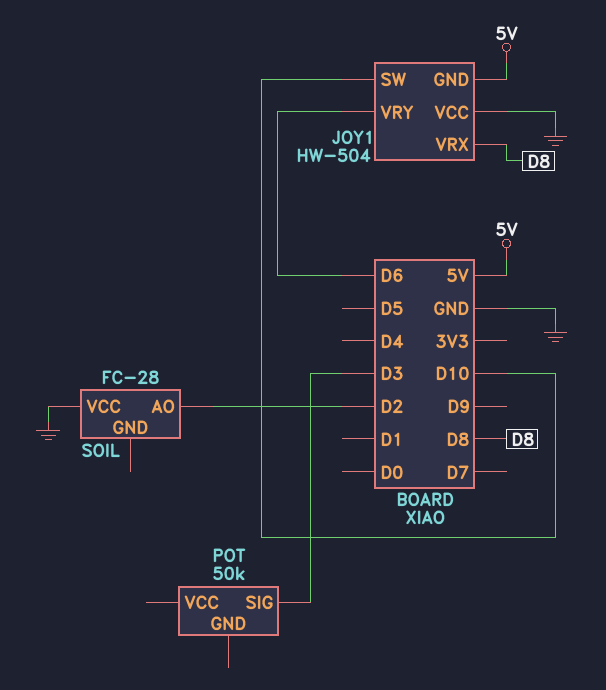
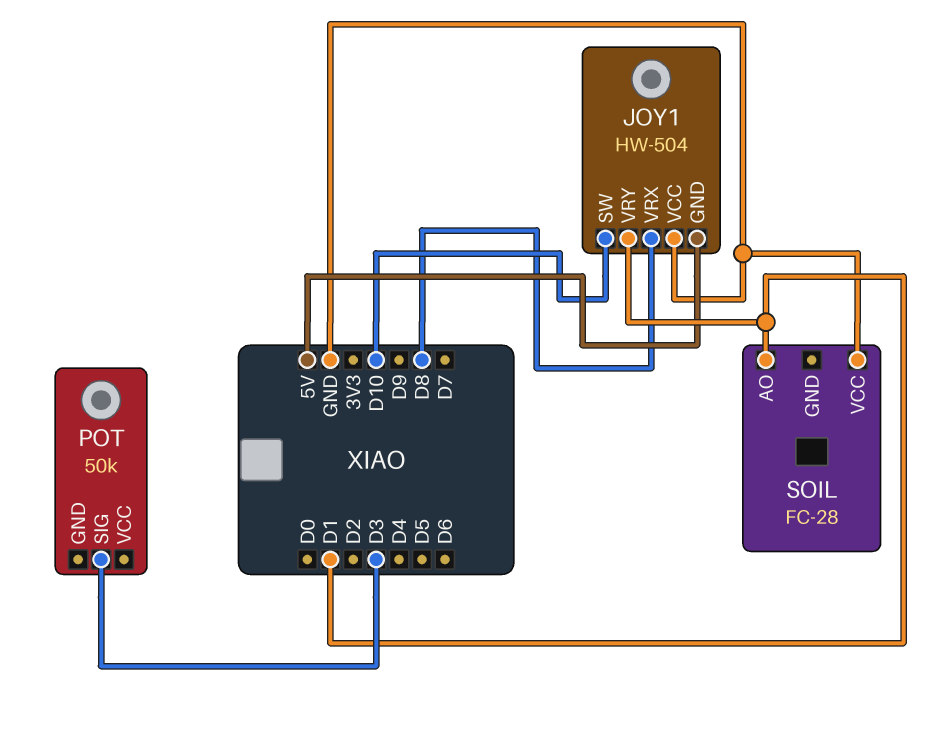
JOY1 pin VRY: D6 -> D1
SOIL pin AO: D2 -> D1

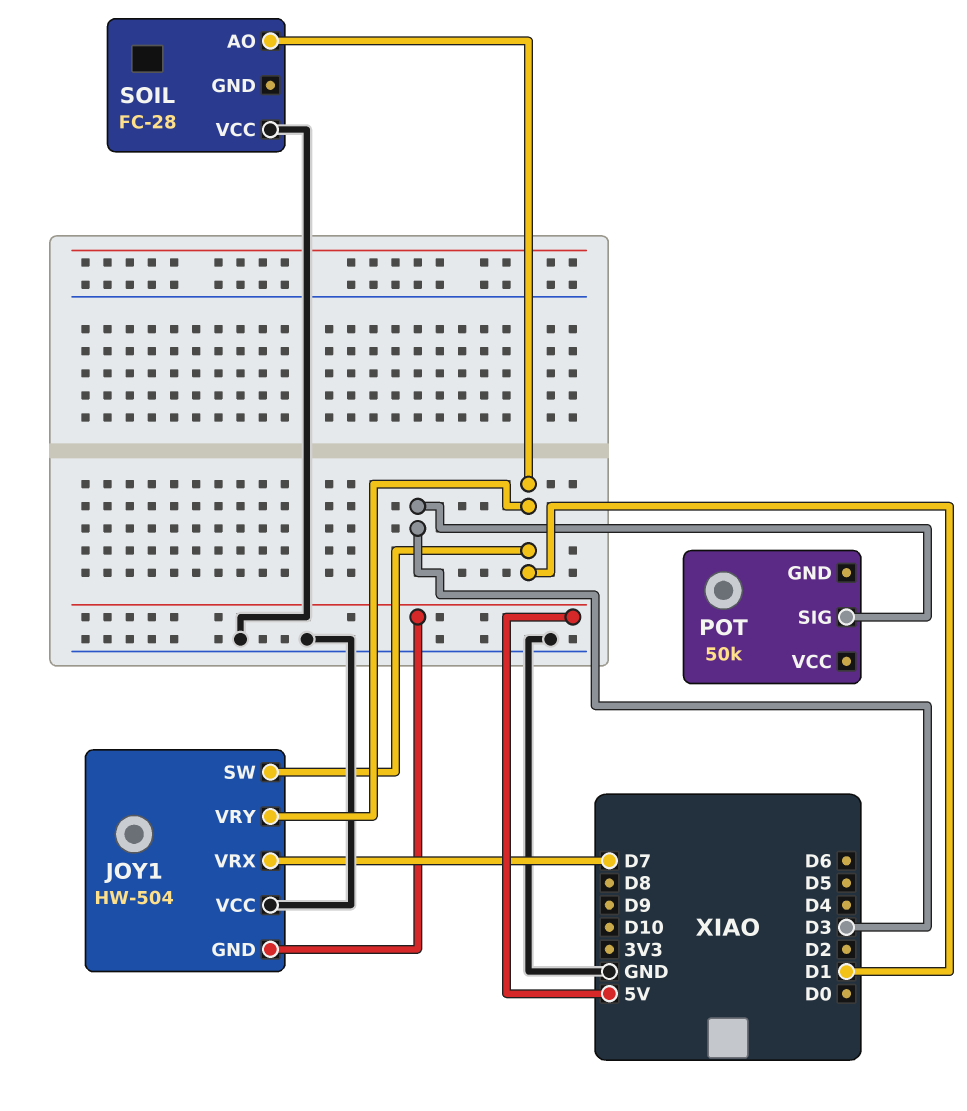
JOY1 pin SW: D10 -> D1
JOY1 pin VRX: D8 -> D7

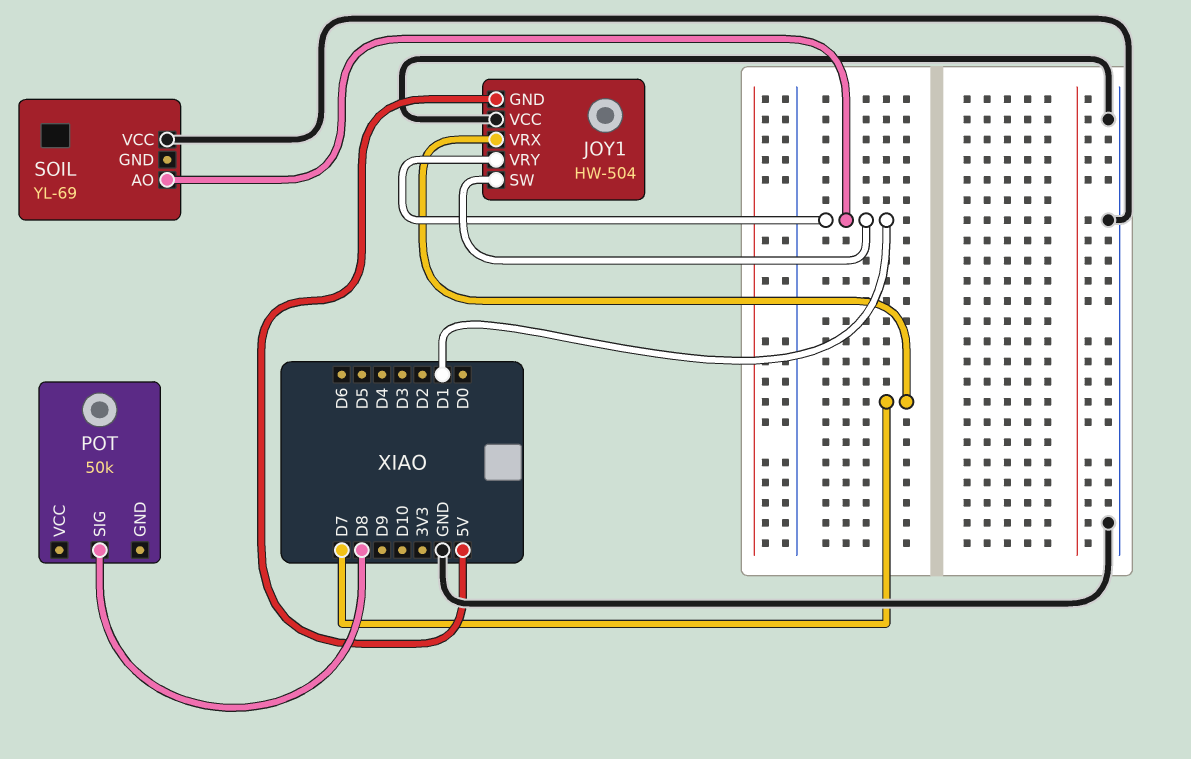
POT pin SIG: D3 -> D8
SOIL: FC-28 -> YL-69

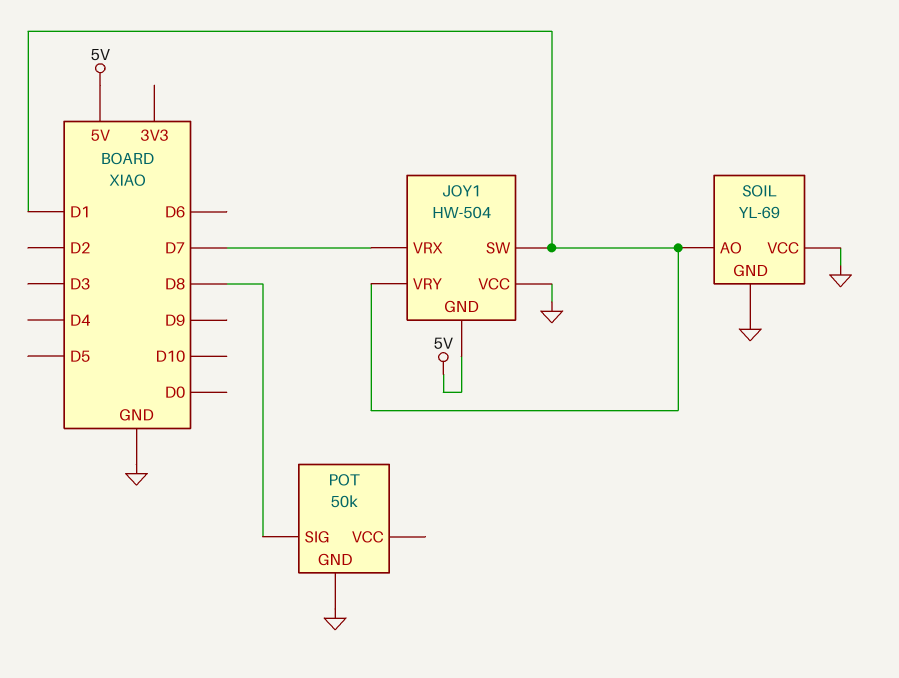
POT pin GND: none -> GND
SOIL pin GND: none -> GND

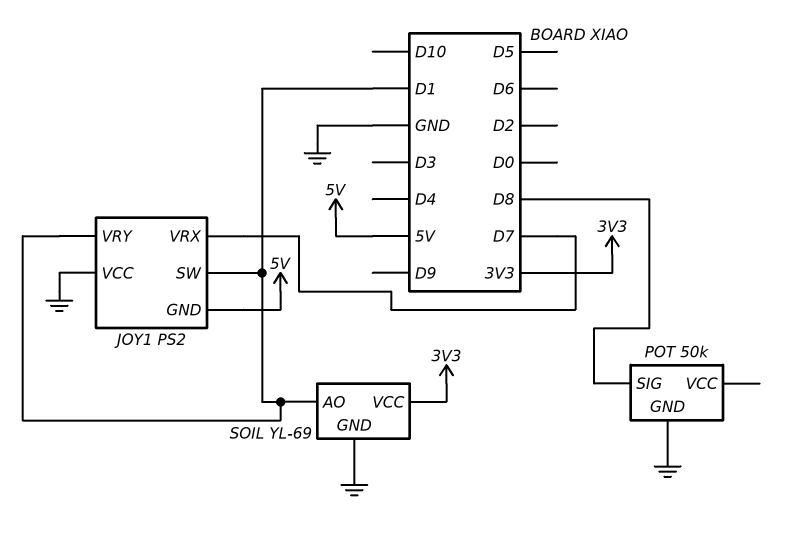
JOY1: HW-504 -> PS2
SOIL pin VCC: GND -> 3V3

